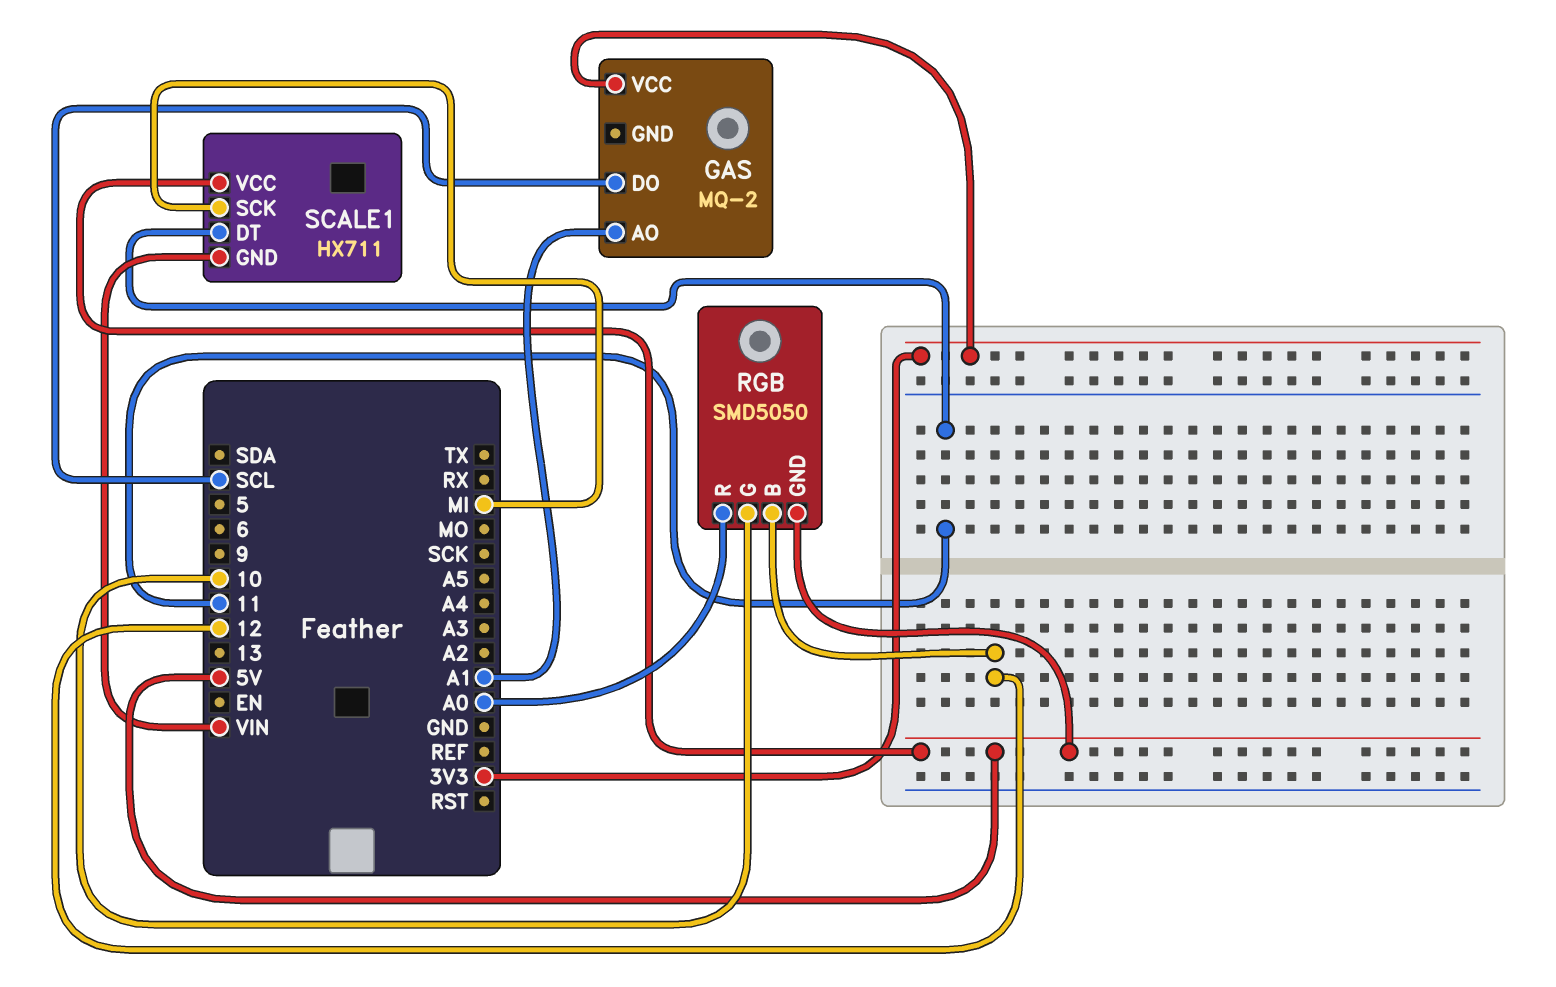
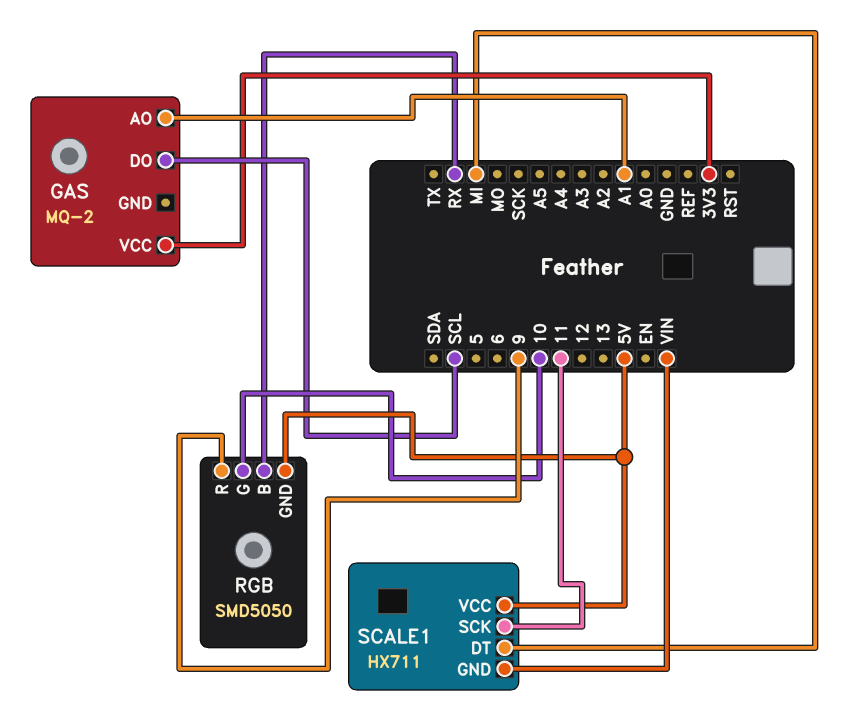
RGB pin B: 12 -> RX
RGB pin R: A0 -> 9
SCALE1 pin DT: 11 -> MI
SCALE1 pin SCK: MI -> 11

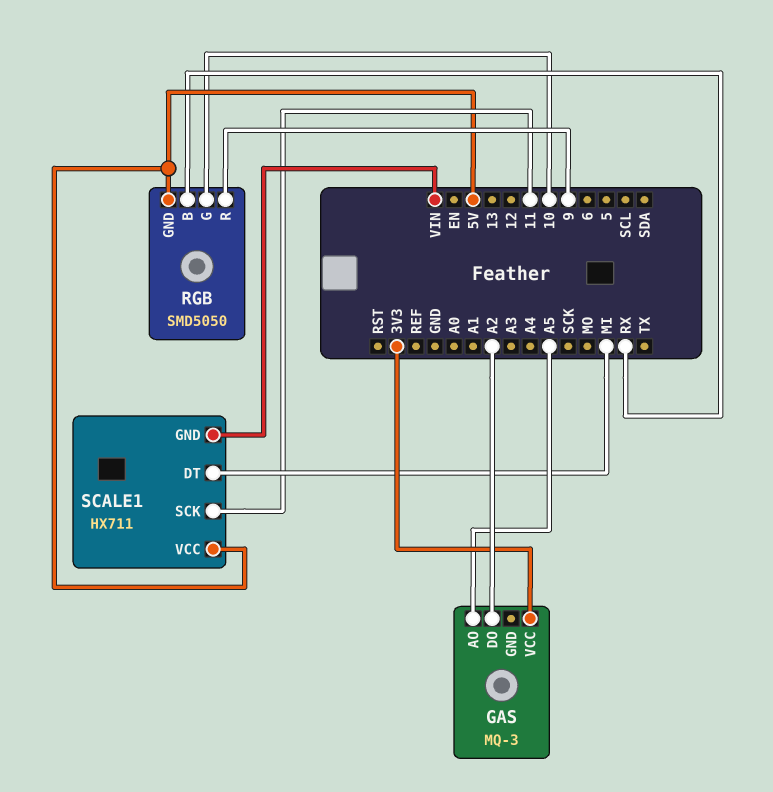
GAS: MQ-2 -> MQ-3
GAS pin AO: A1 -> A5
GAS pin DO: SCL -> A2

